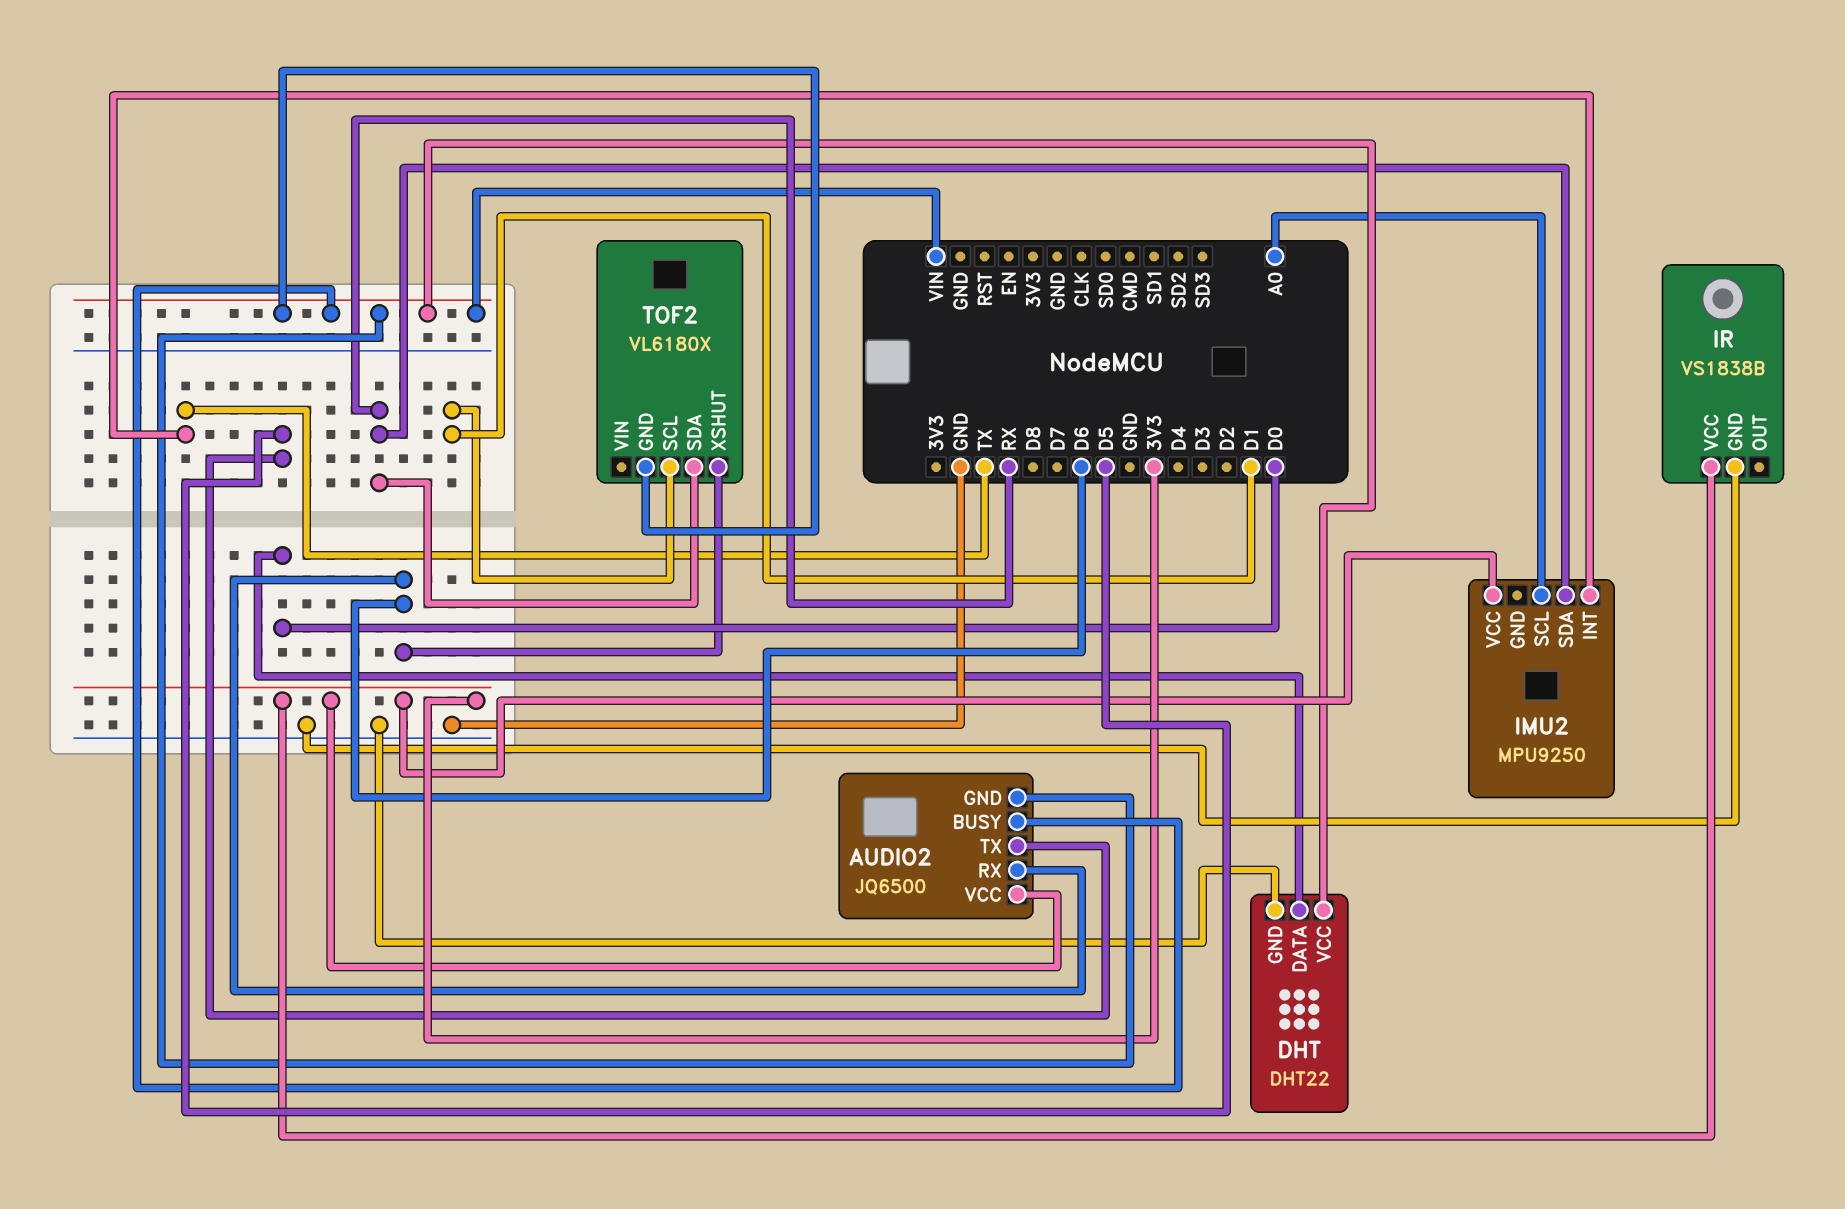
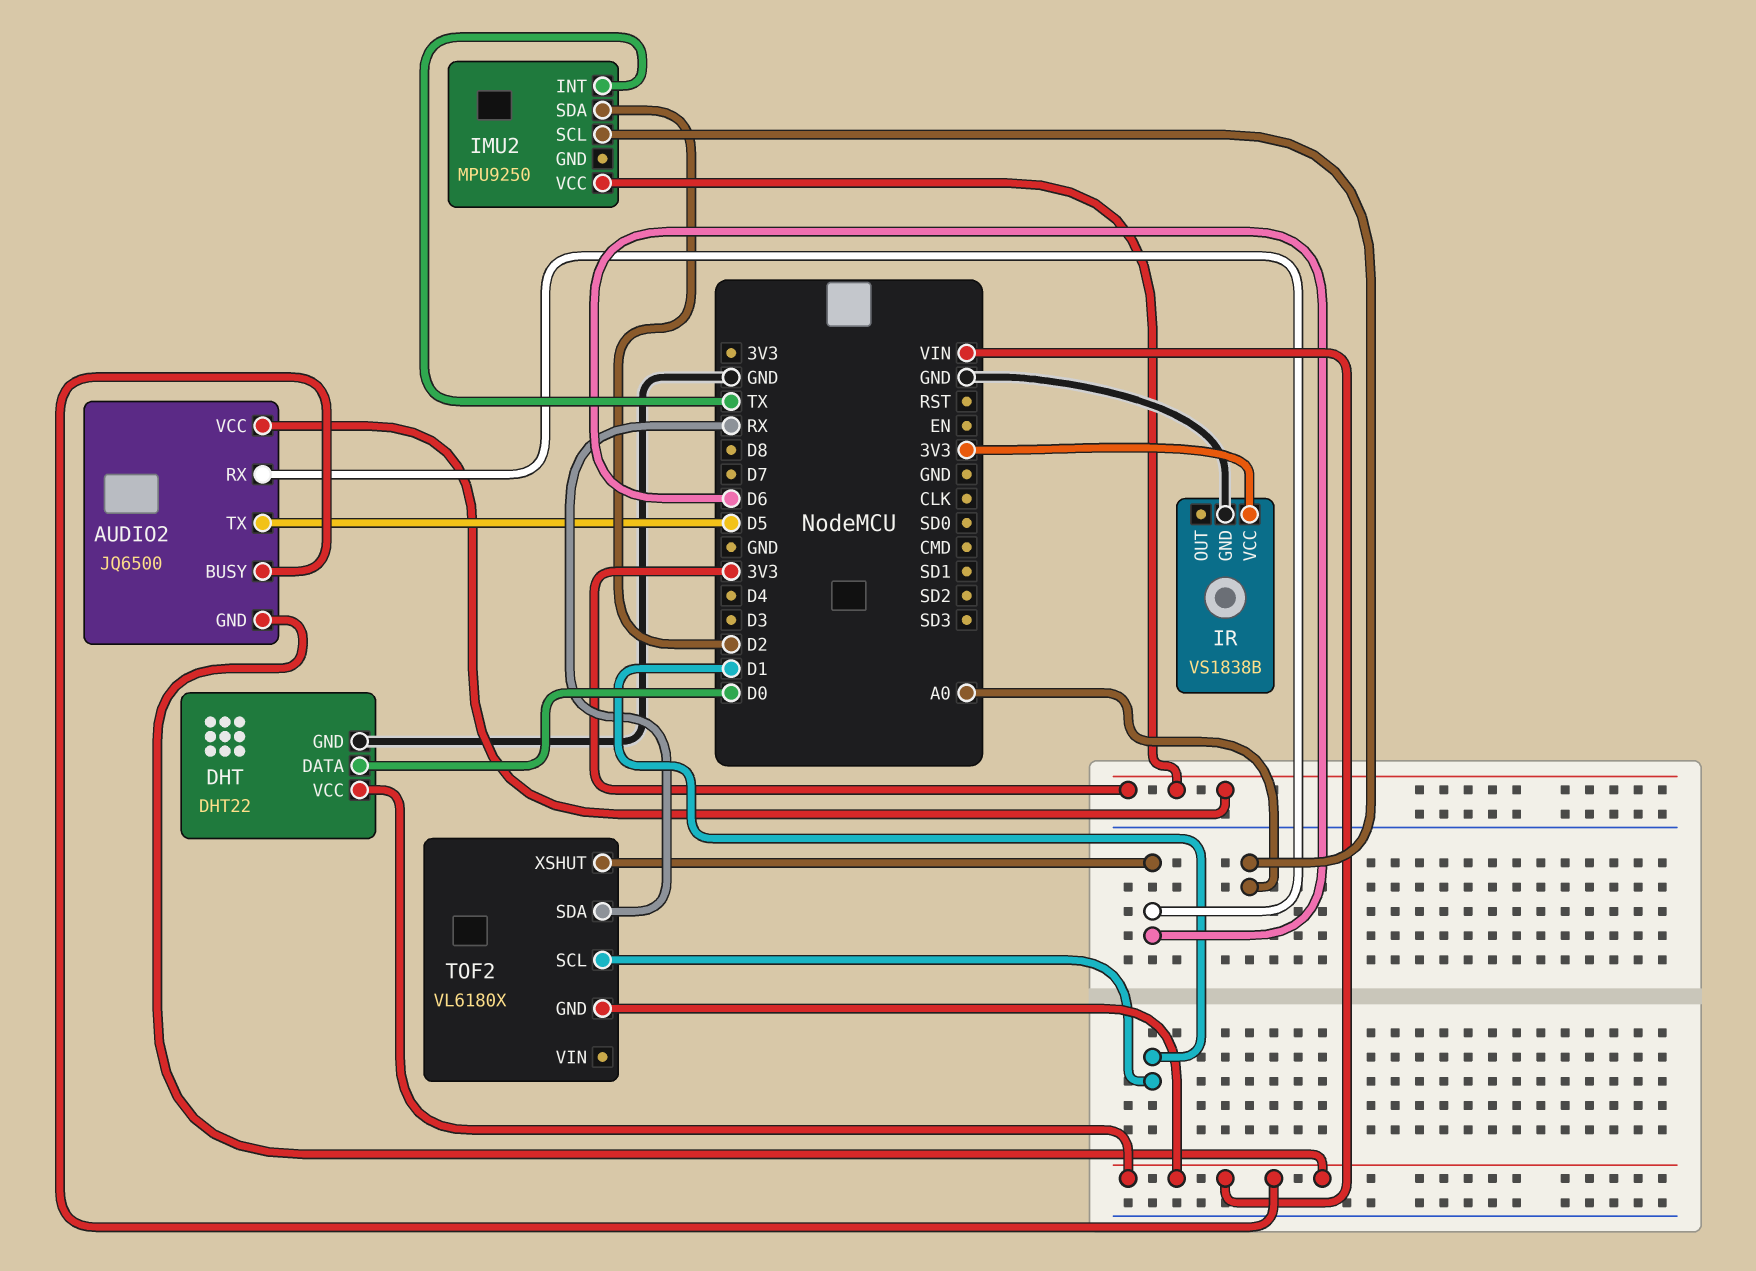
IMU2 pin SDA: RX -> D2

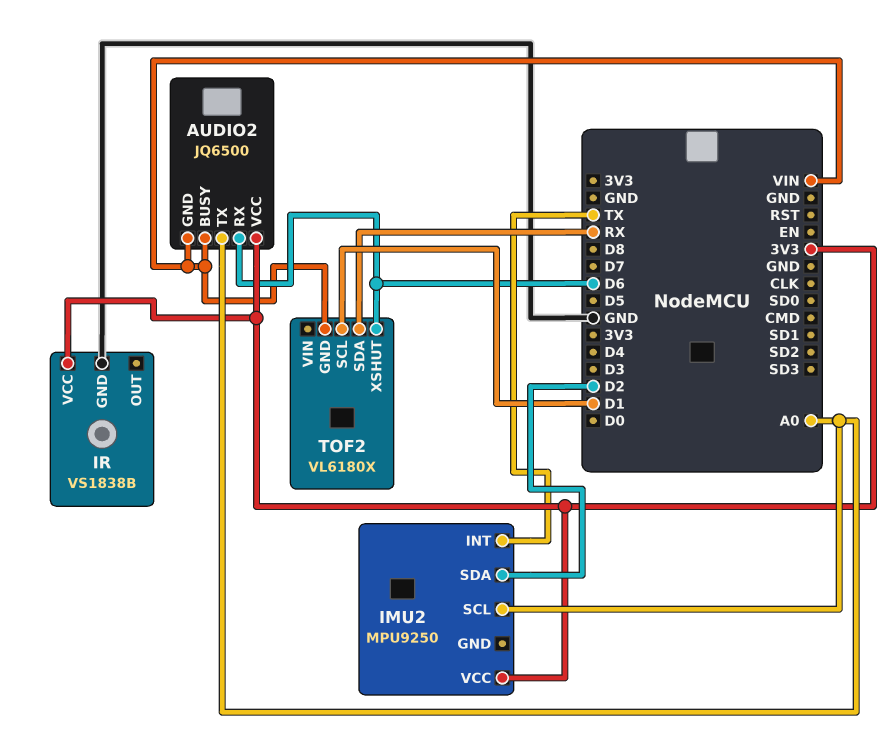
AUDIO2 pin TX: D5 -> A0
DHT: DHT22 -> none
DHT pin DATA: D0 -> none
DHT pin GND: GND -> none
DHT pin VCC: VIN -> none

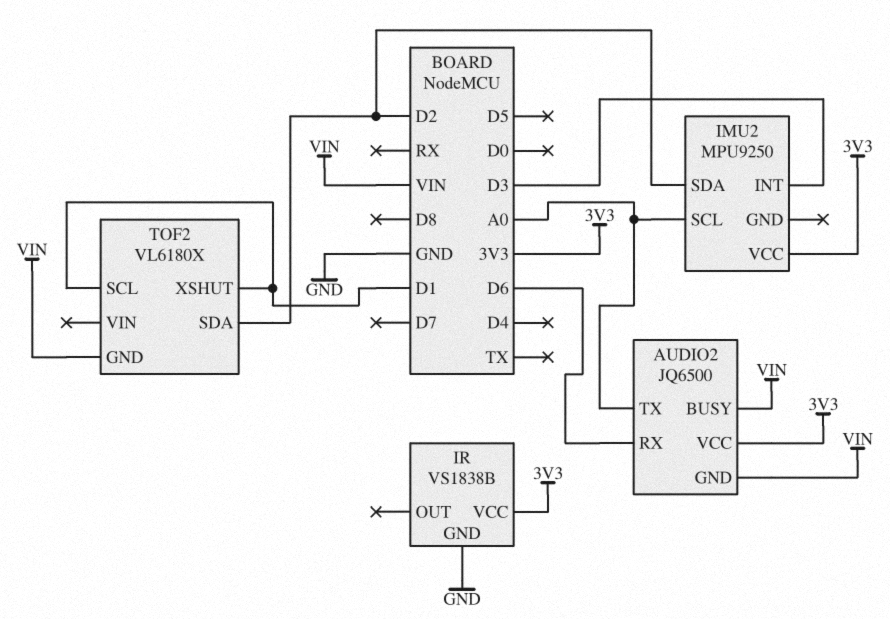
IMU2 pin INT: TX -> D3
TOF2 pin SDA: RX -> D2
TOF2 pin XSHUT: D6 -> D1

